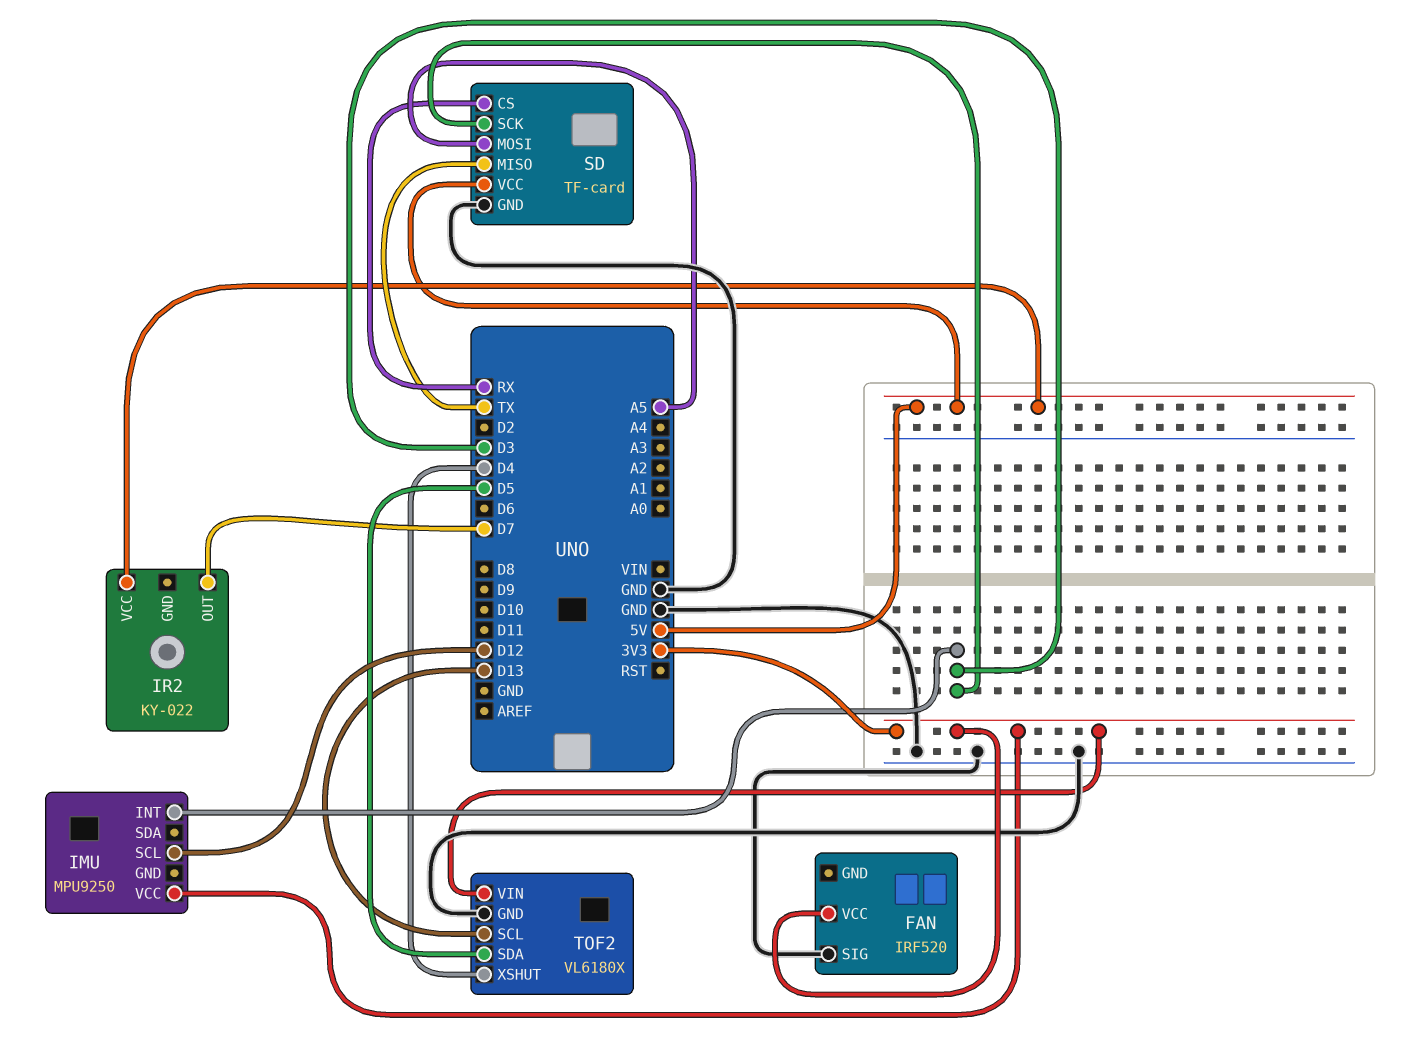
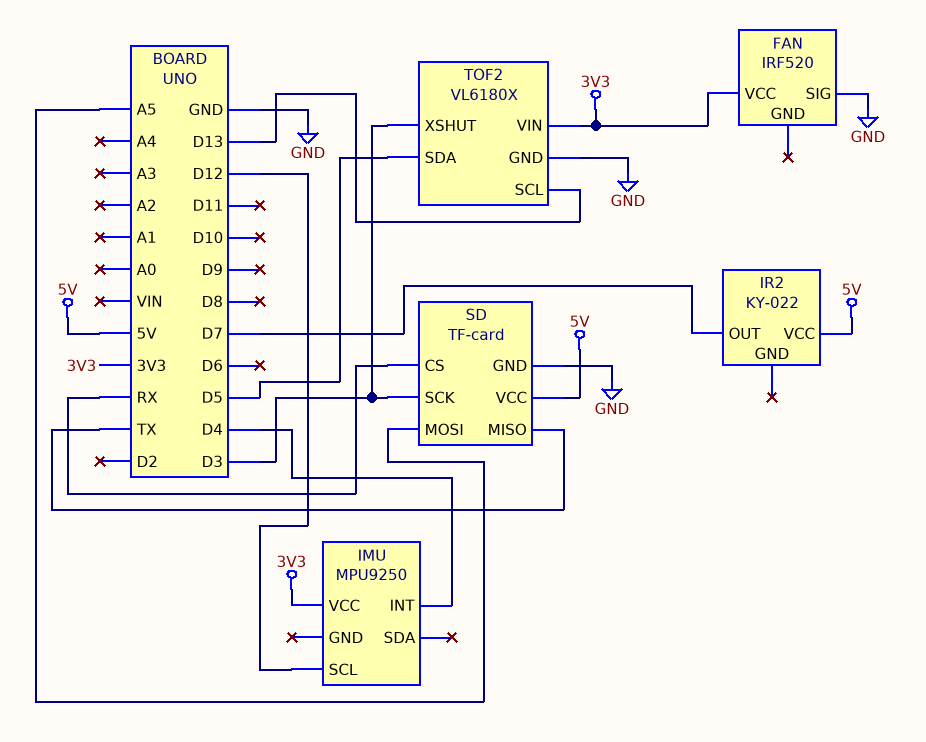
IMU pin INT: D3 -> D4
TOF2 pin XSHUT: D4 -> D3

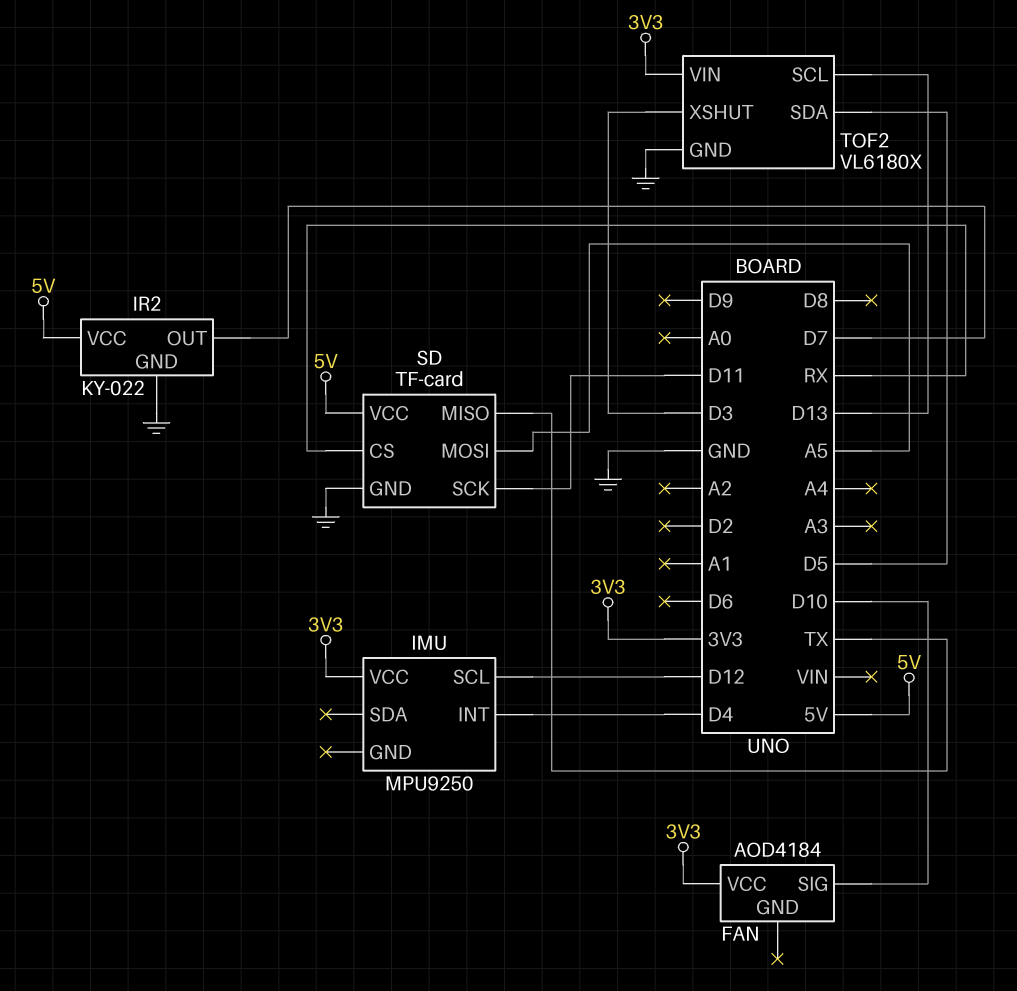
FAN: IRF520 -> AOD4184
FAN pin SIG: GND -> D10
IR2 pin GND: none -> GND
SD pin SCK: D3 -> D11

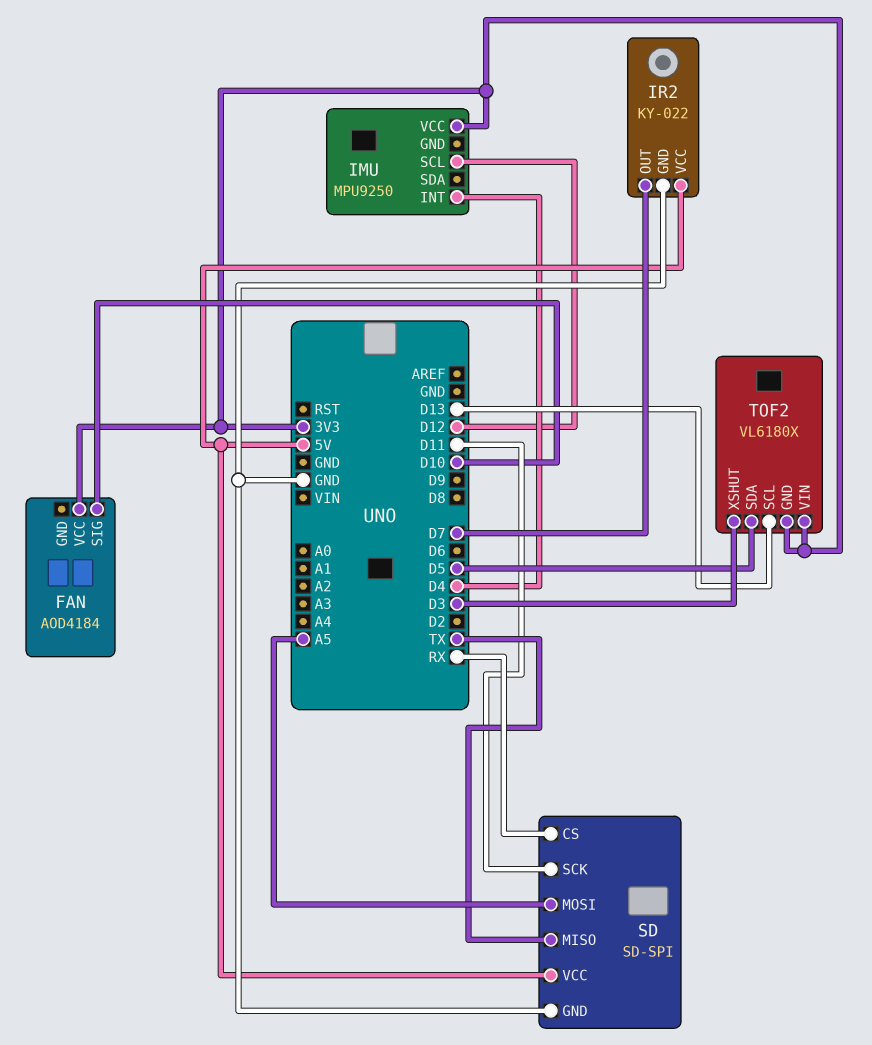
SD: TF-card -> SD-SPI
TOF2 pin GND: GND -> 3V3

